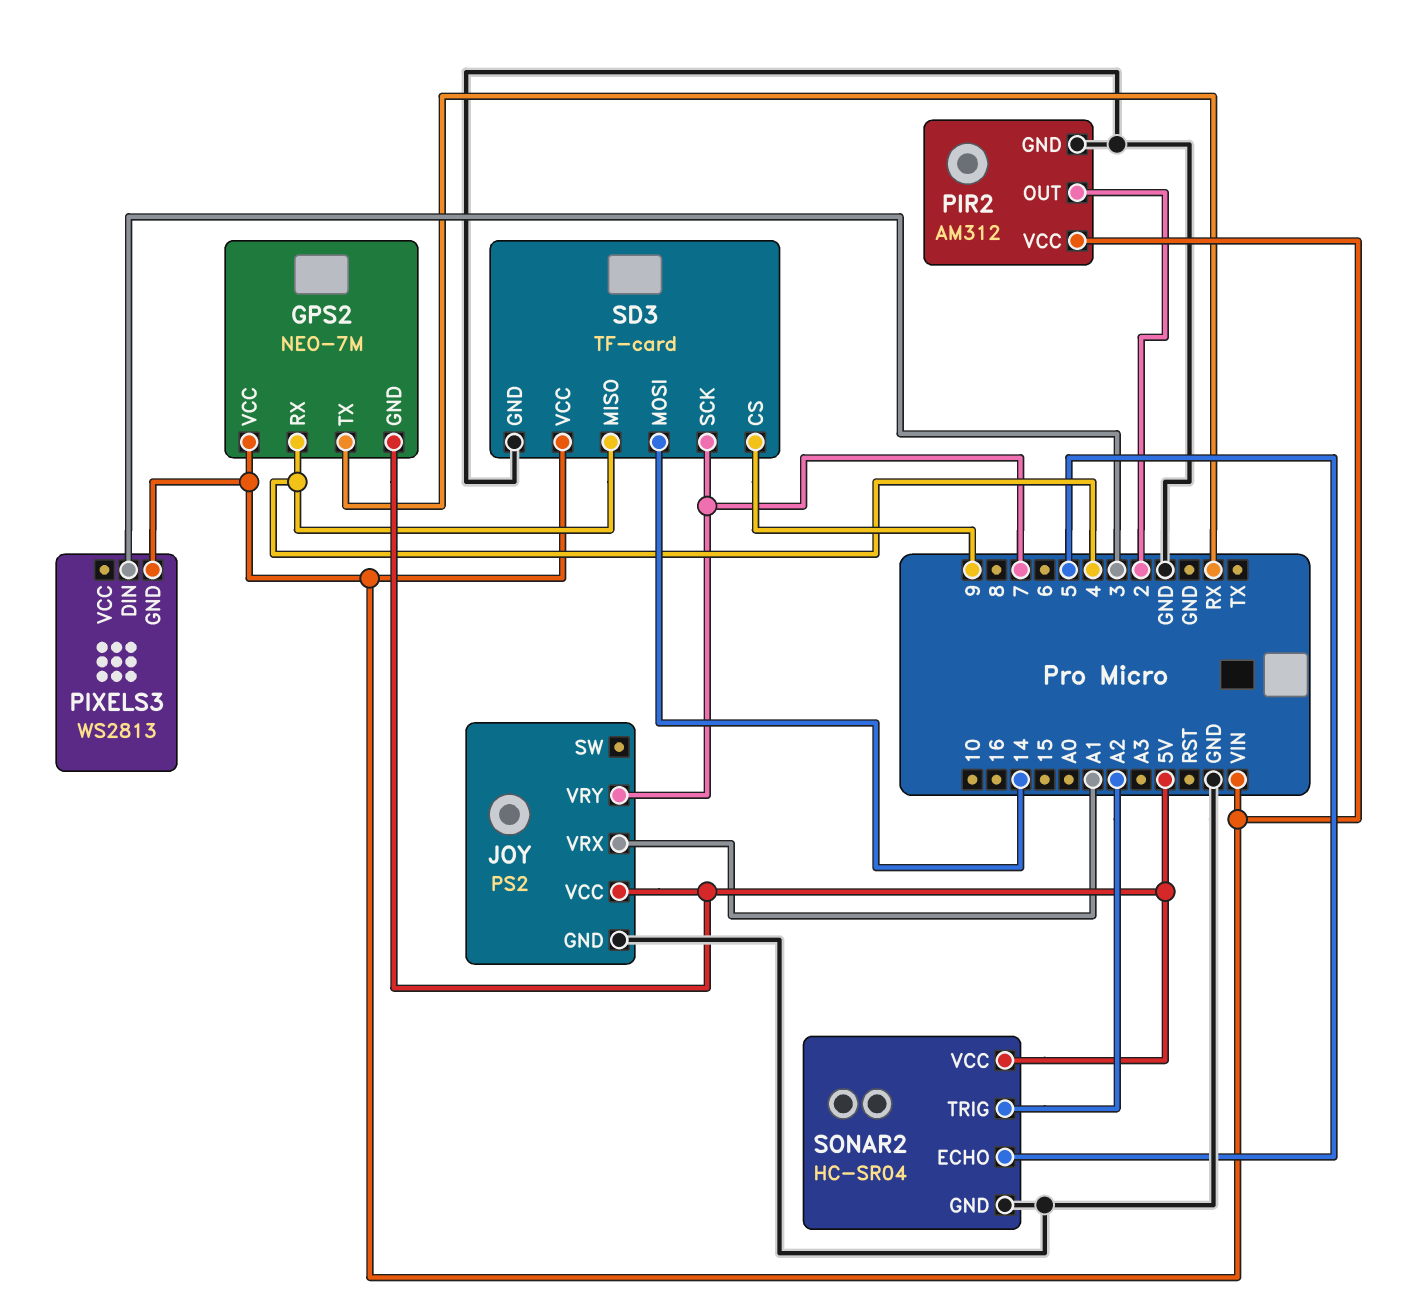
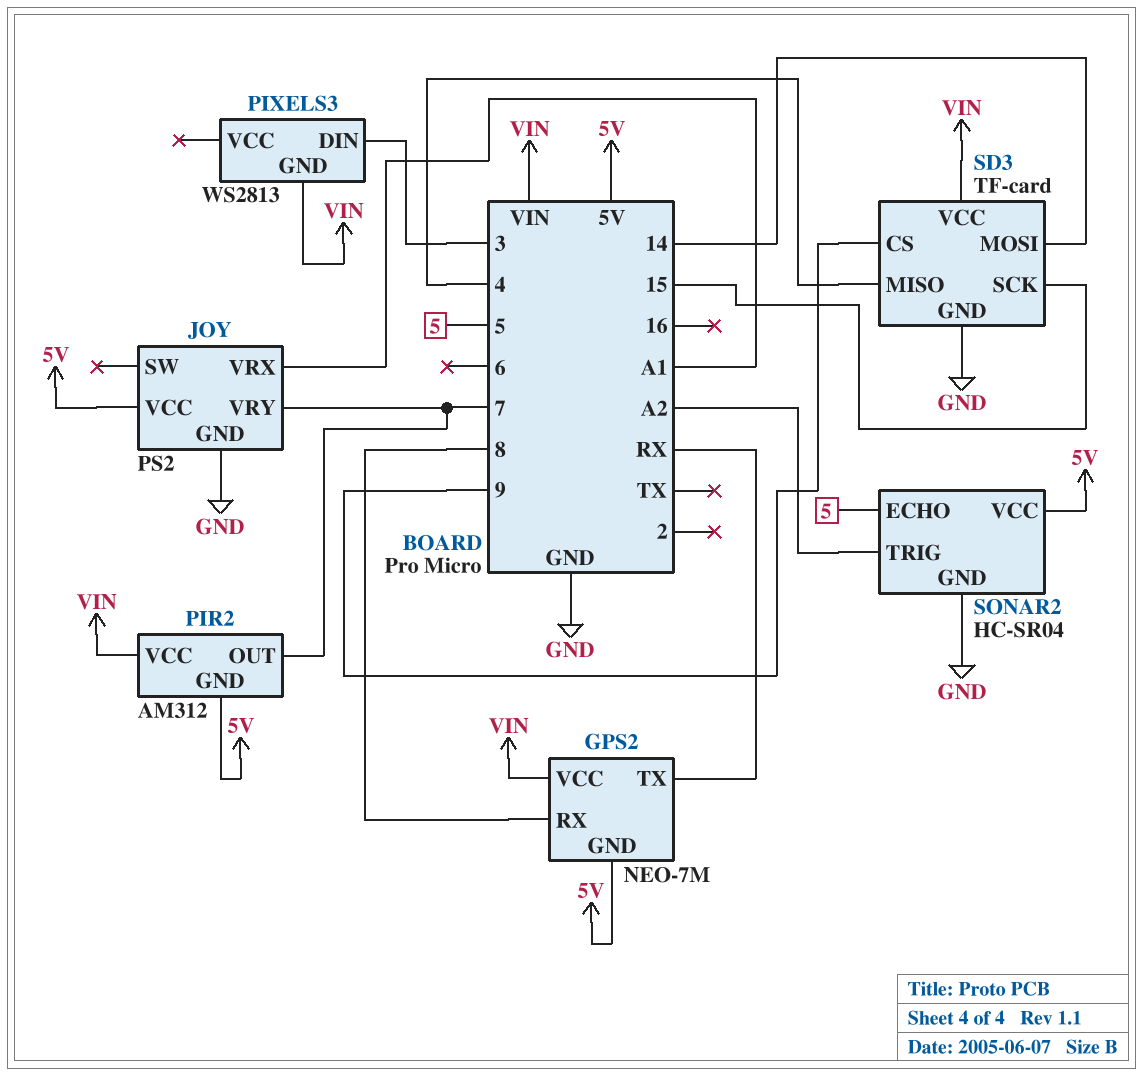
GPS2 pin RX: 4 -> 8
PIR2 pin GND: GND -> 5V
PIR2 pin OUT: 2 -> 7
SD3 pin SCK: 7 -> 15

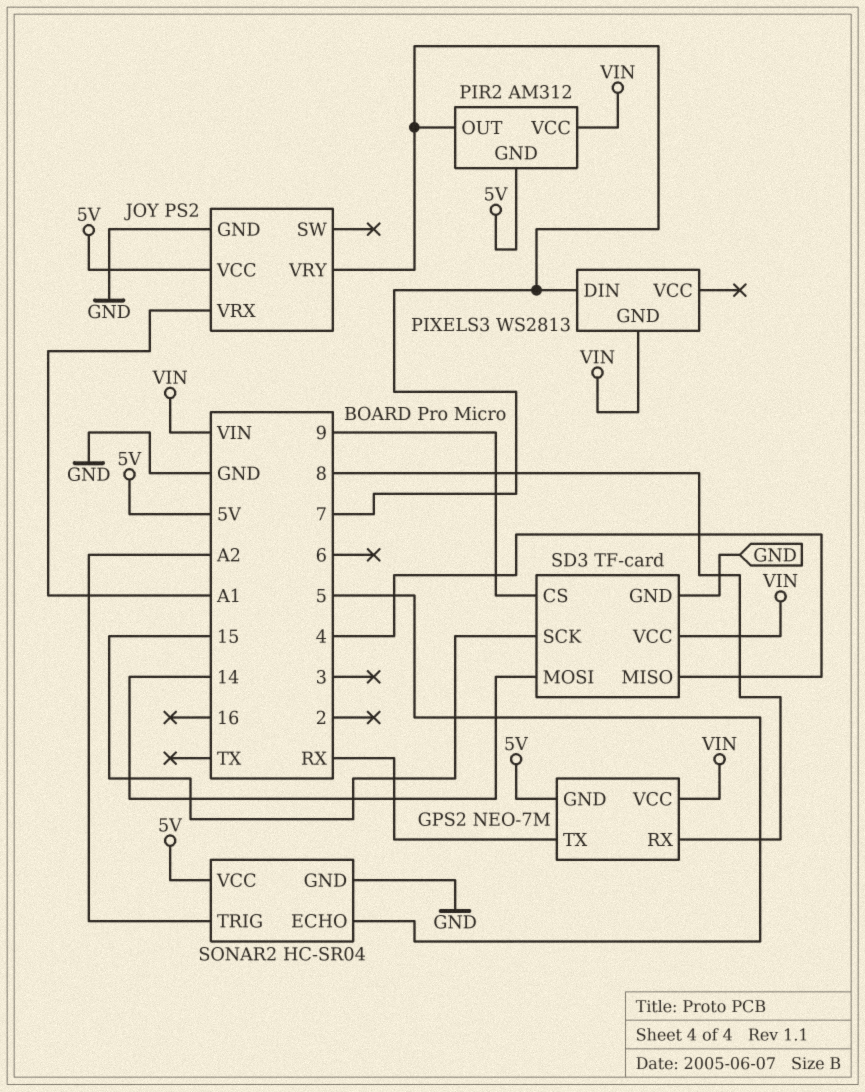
PIXELS3 pin DIN: 3 -> 7

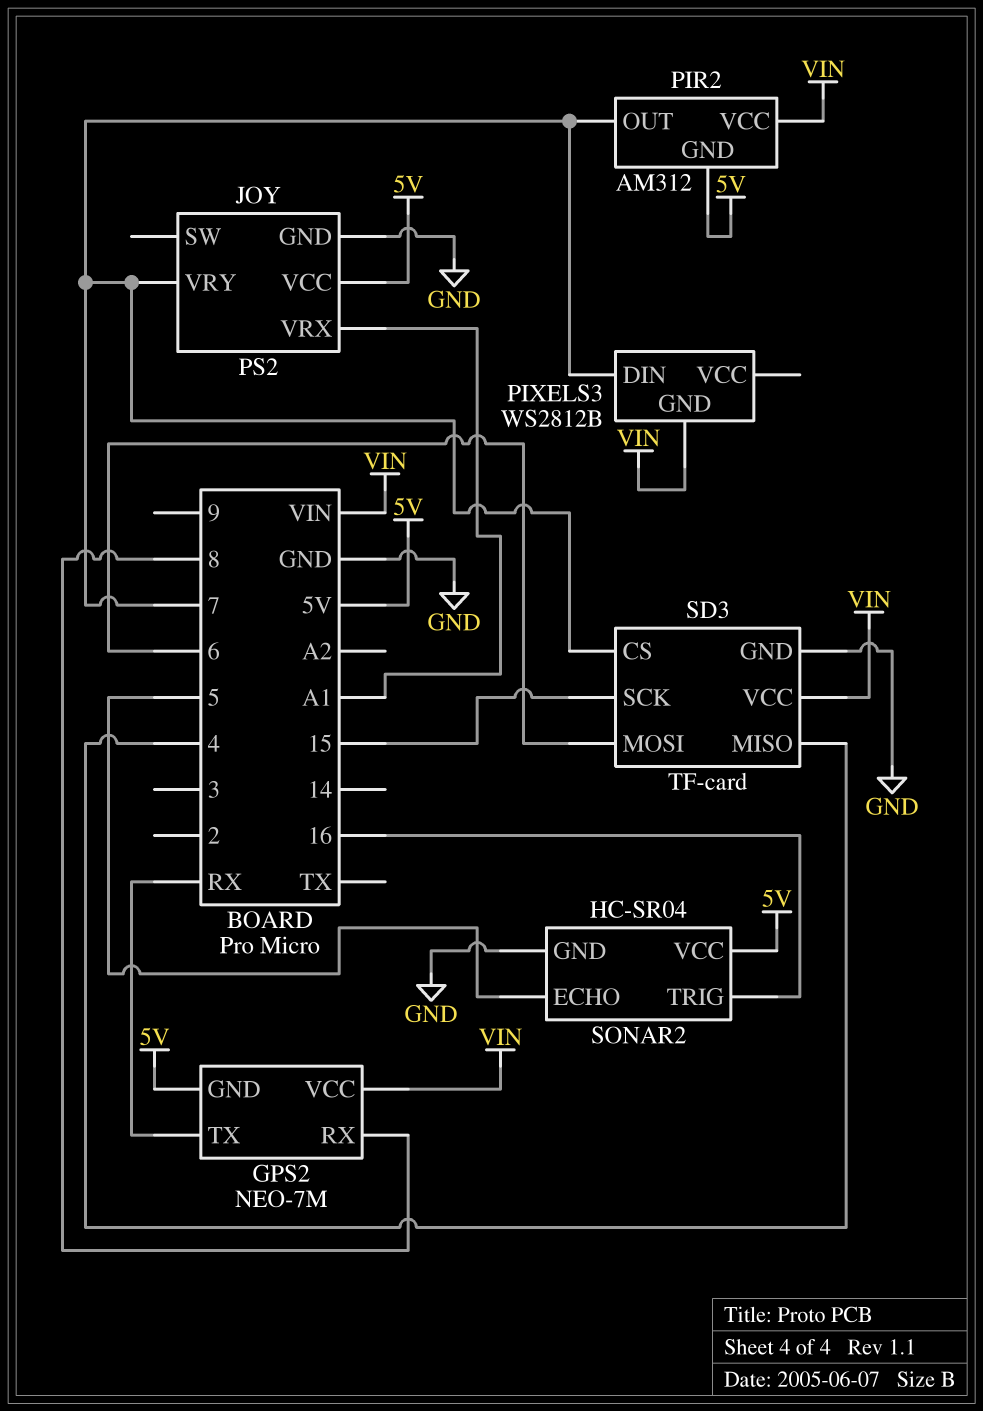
PIXELS3: WS2813 -> WS2812B
SD3 pin CS: 9 -> 7
SD3 pin MOSI: 14 -> 6
SONAR2 pin TRIG: A2 -> 16

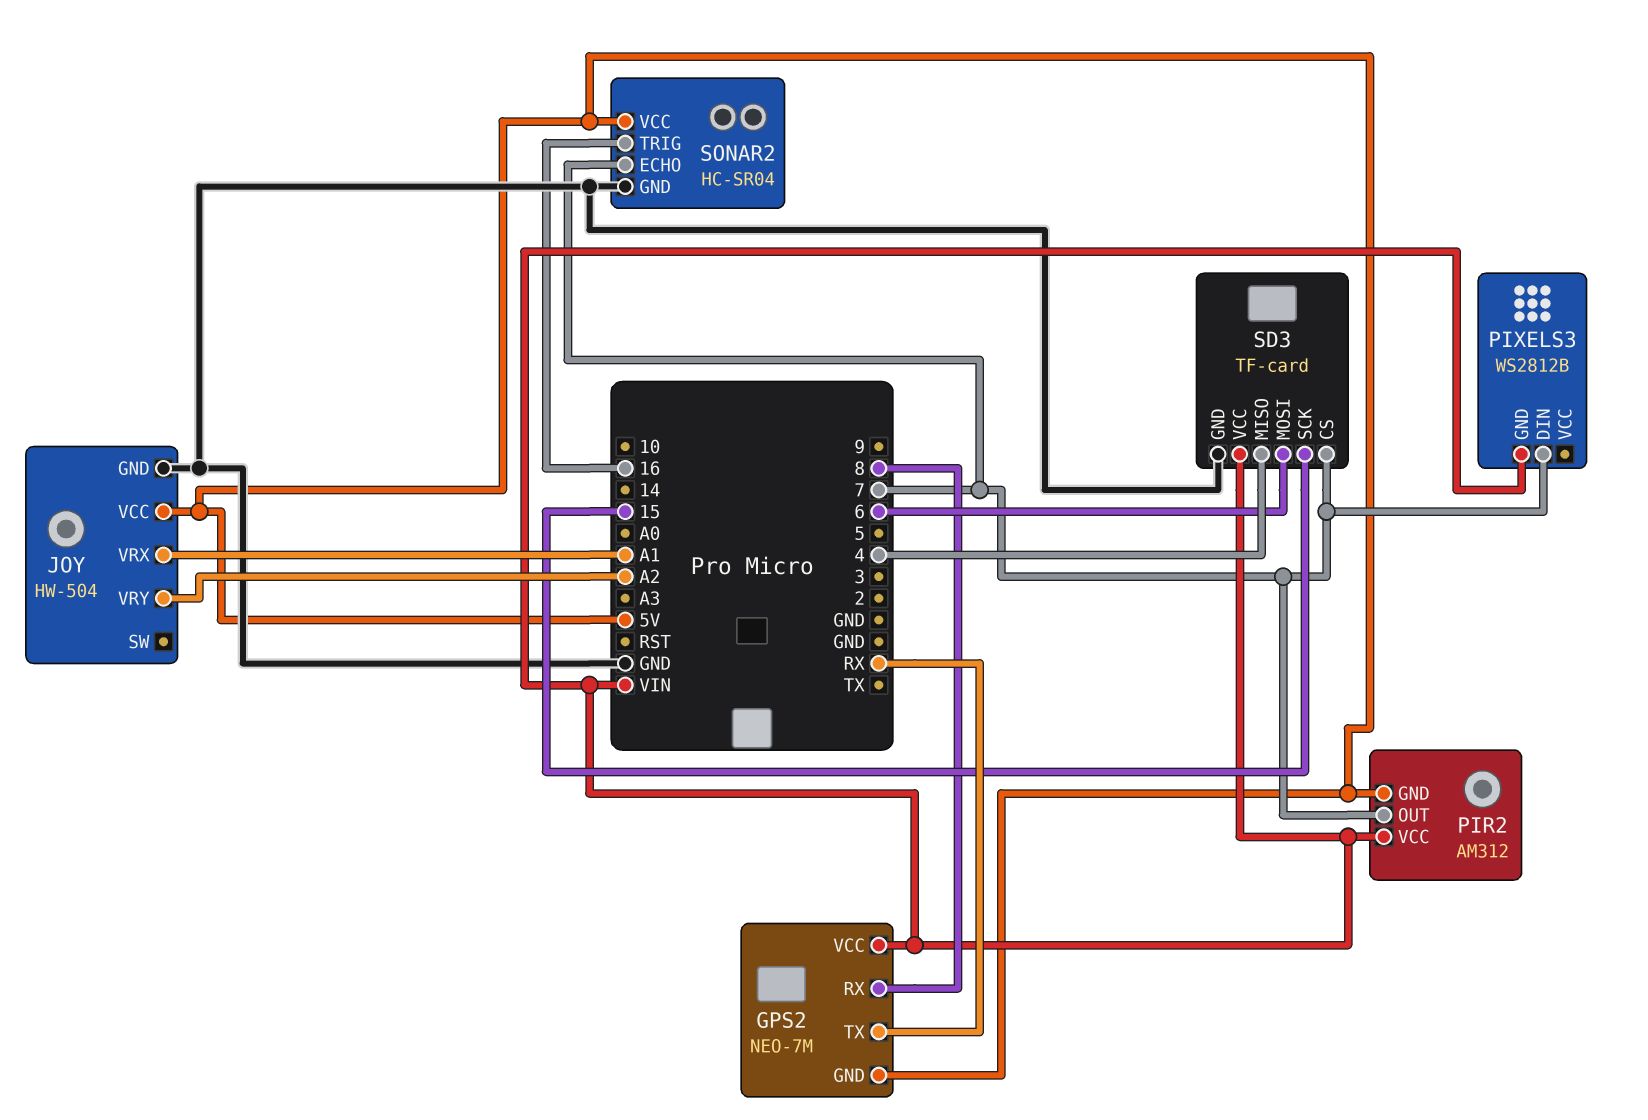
JOY: PS2 -> HW-504
JOY pin VRY: 7 -> A2
SONAR2 pin ECHO: 5 -> 7

